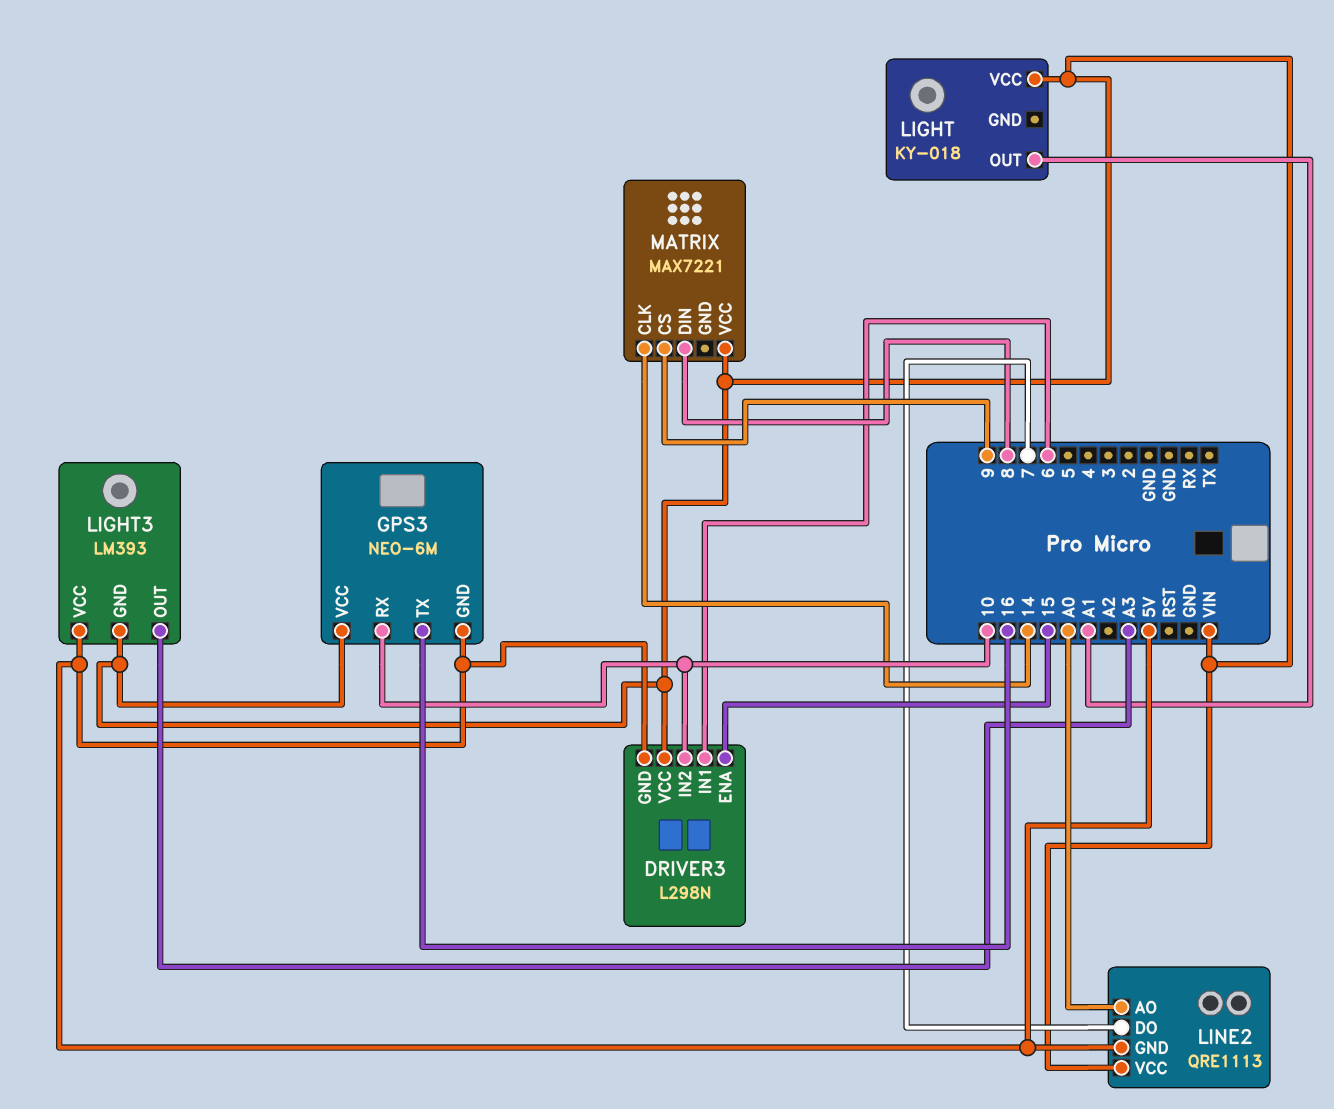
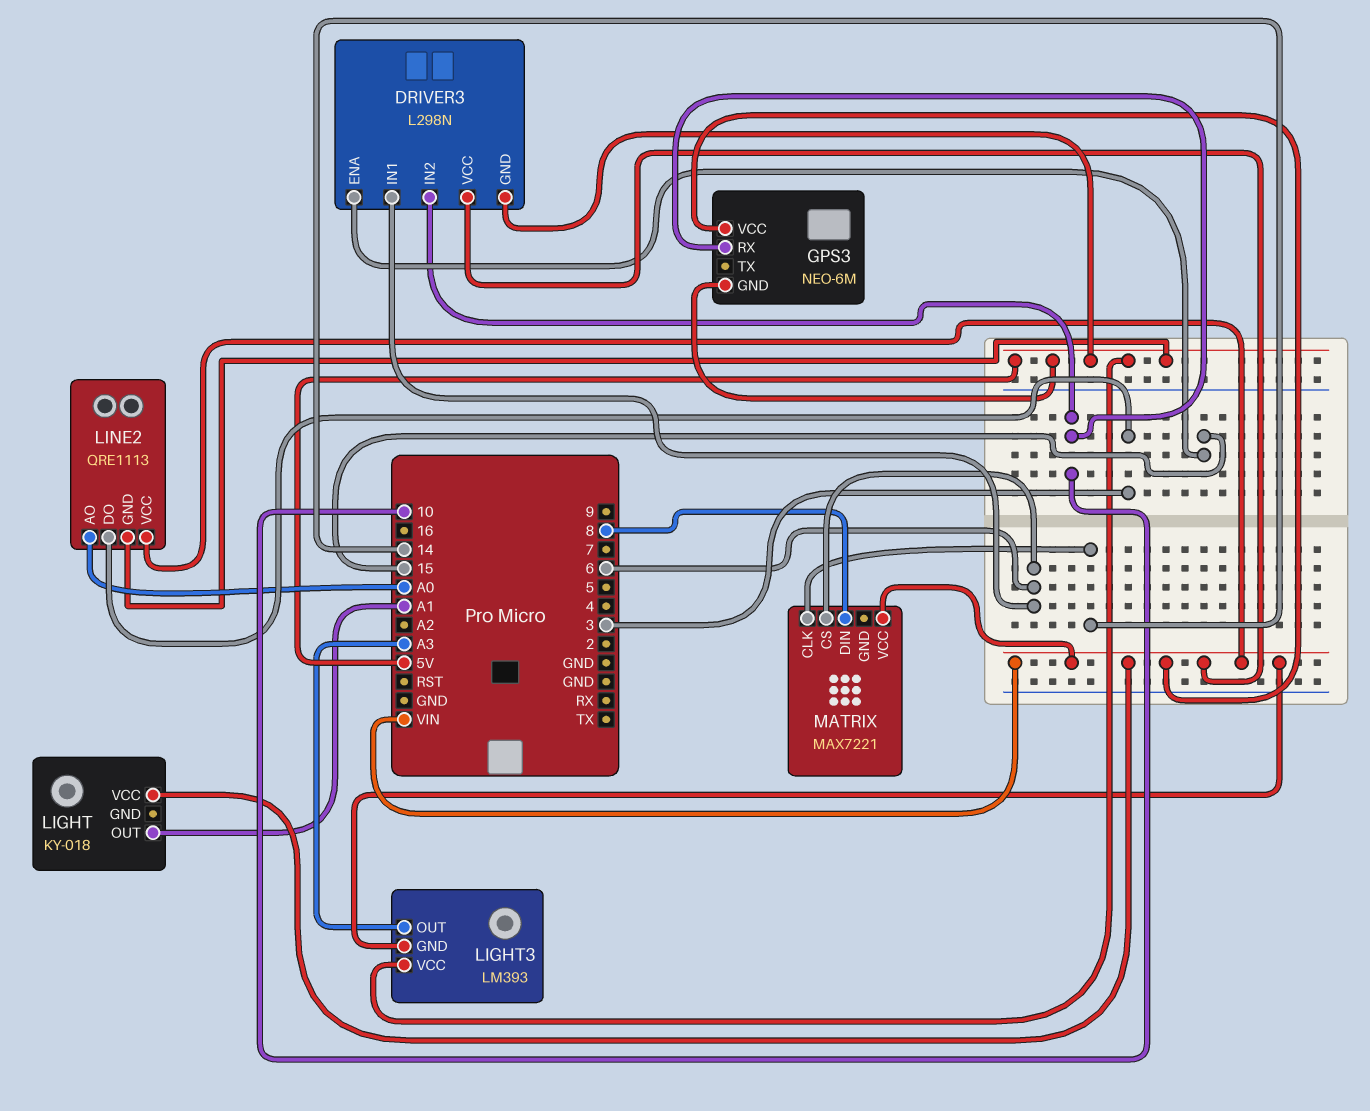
GPS3 pin TX: 16 -> none
LINE2 pin DO: 7 -> 3
MATRIX pin CS: 9 -> 6

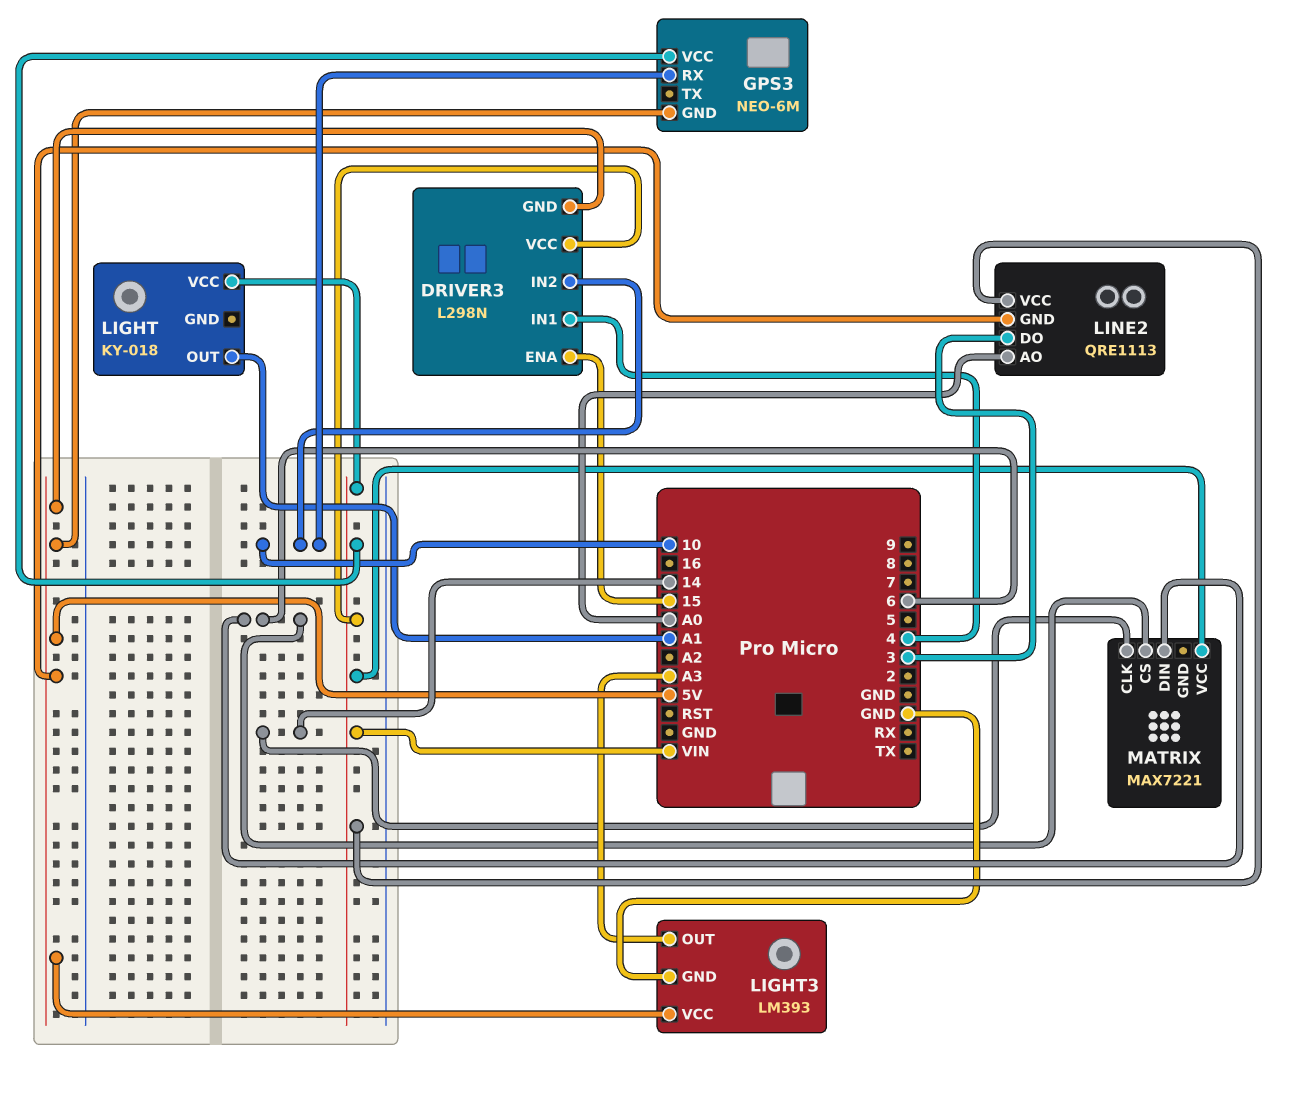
DRIVER3 pin IN1: 6 -> 4
LIGHT3 pin GND: VIN -> GND
MATRIX pin DIN: 8 -> 6

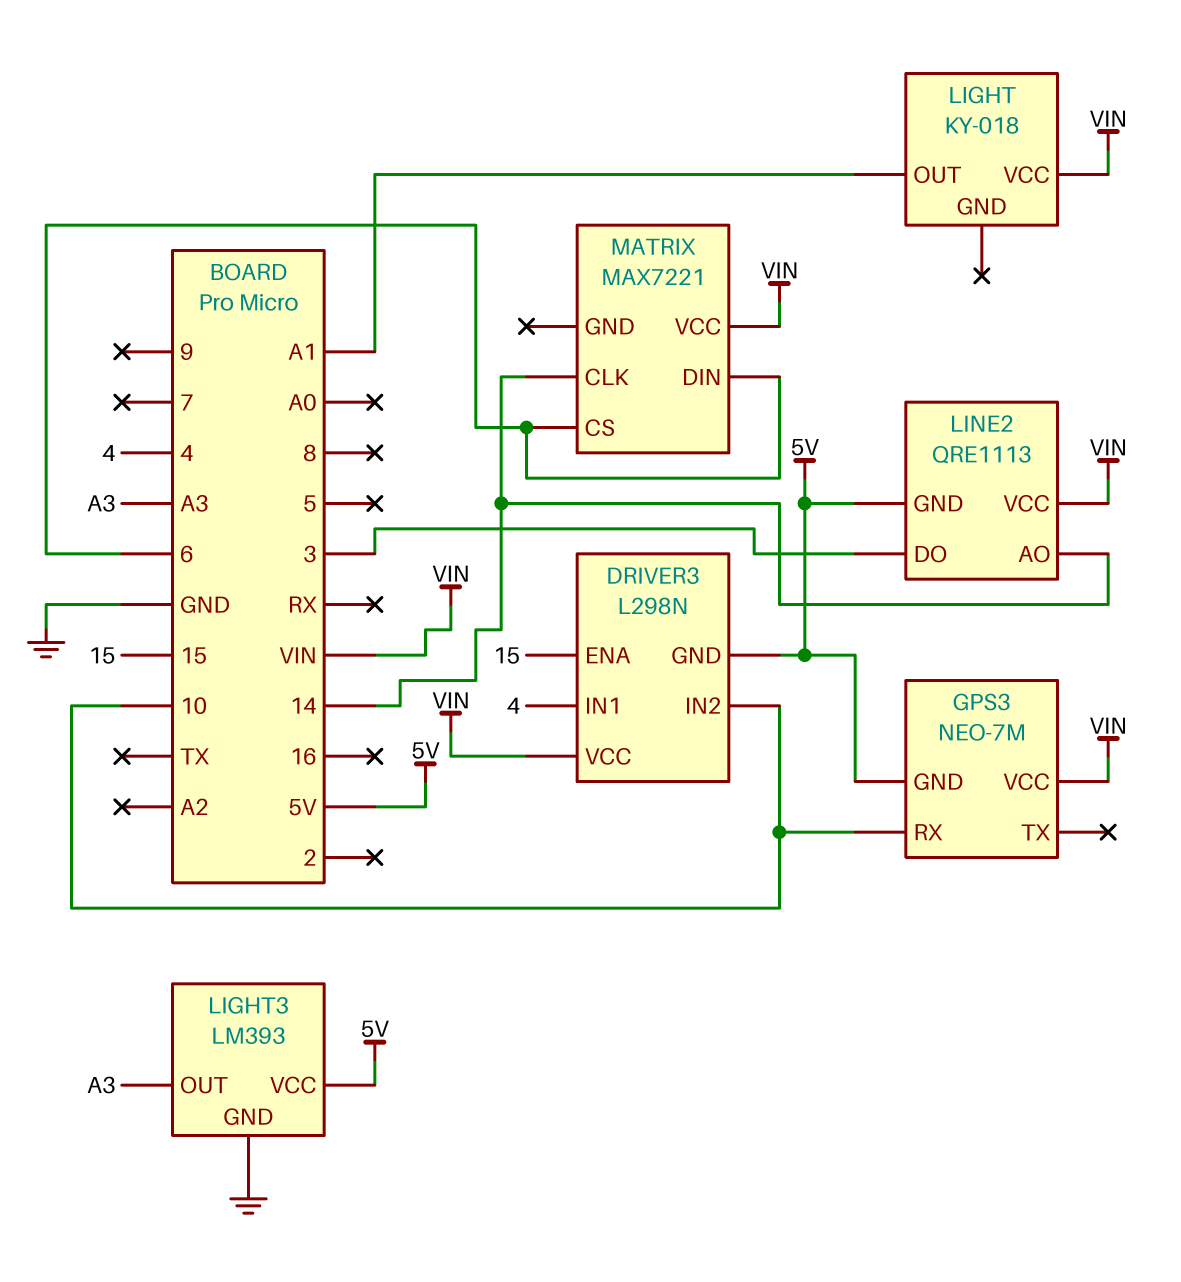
GPS3: NEO-6M -> NEO-7M
LINE2 pin AO: A0 -> 14

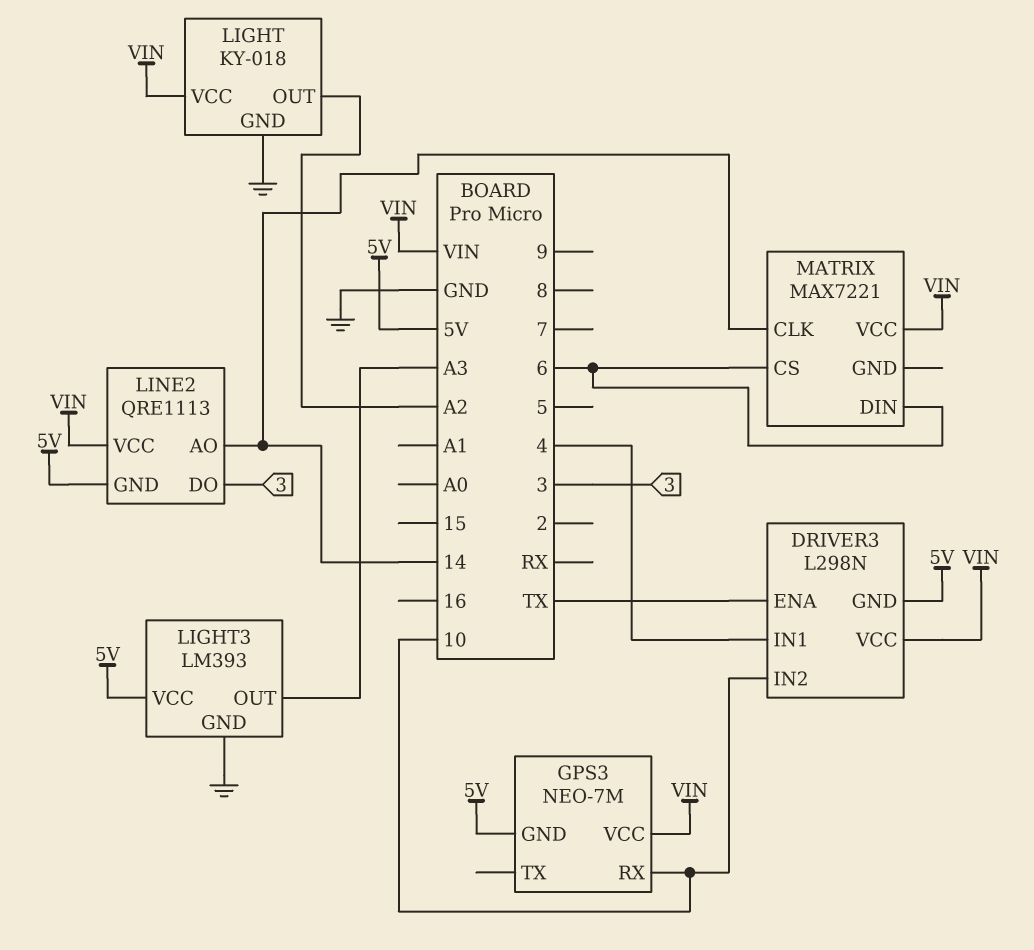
DRIVER3 pin ENA: 15 -> TX
LIGHT pin GND: none -> GND
LIGHT pin OUT: A1 -> A2

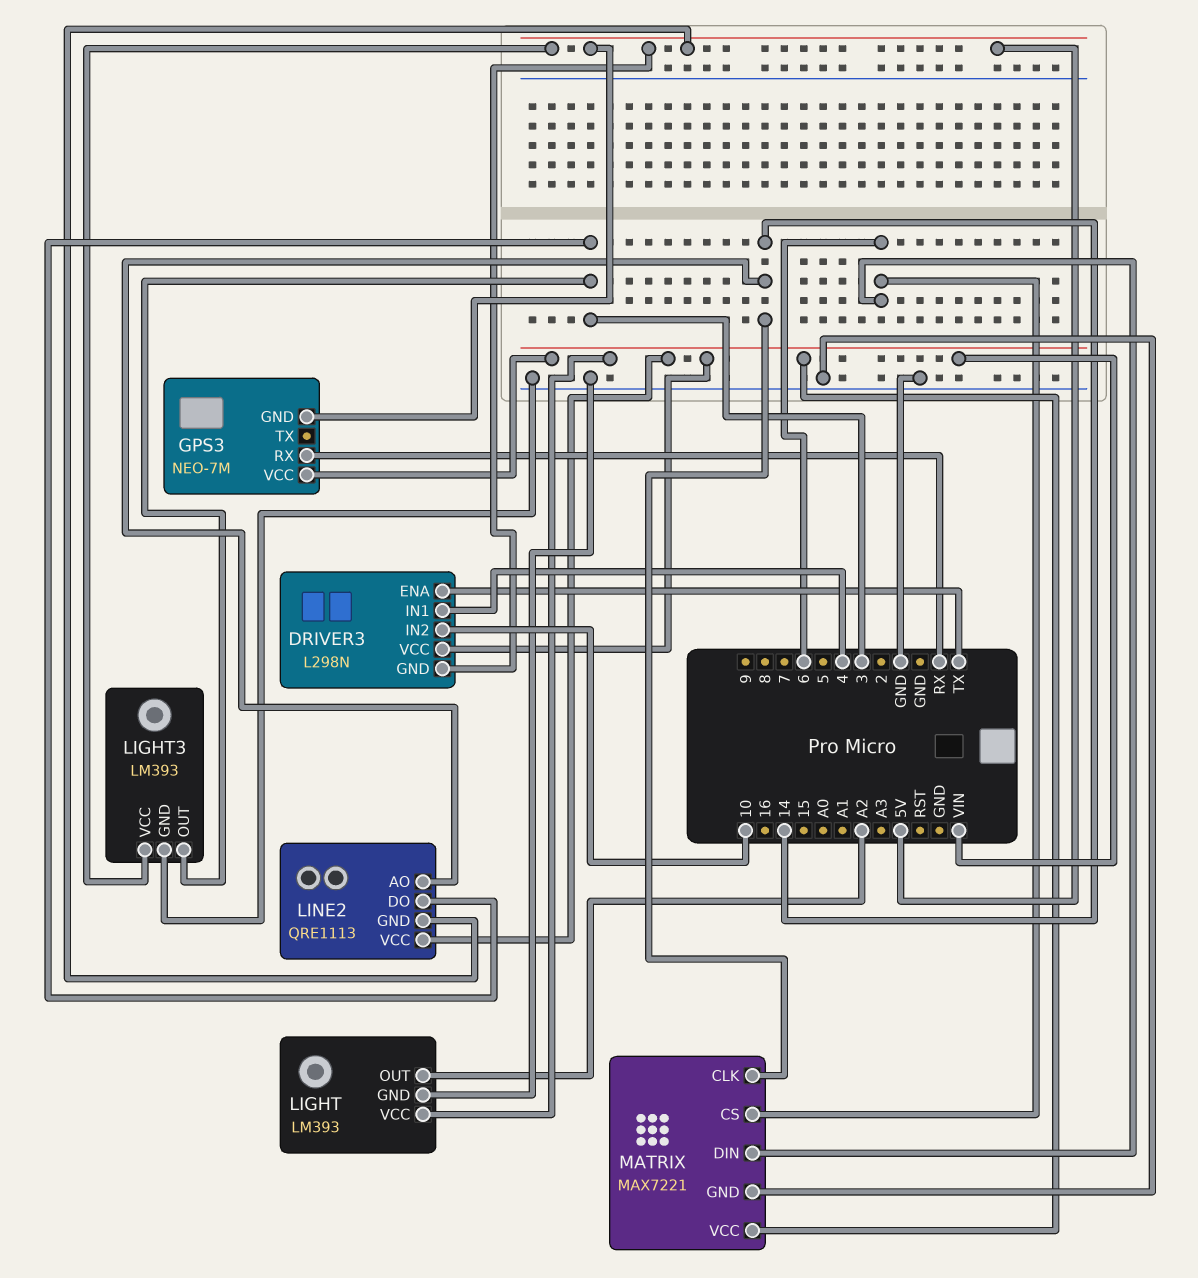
GPS3 pin RX: 10 -> RX
LIGHT: KY-018 -> LM393
LIGHT3 pin OUT: A3 -> 3
MATRIX pin GND: none -> GND

